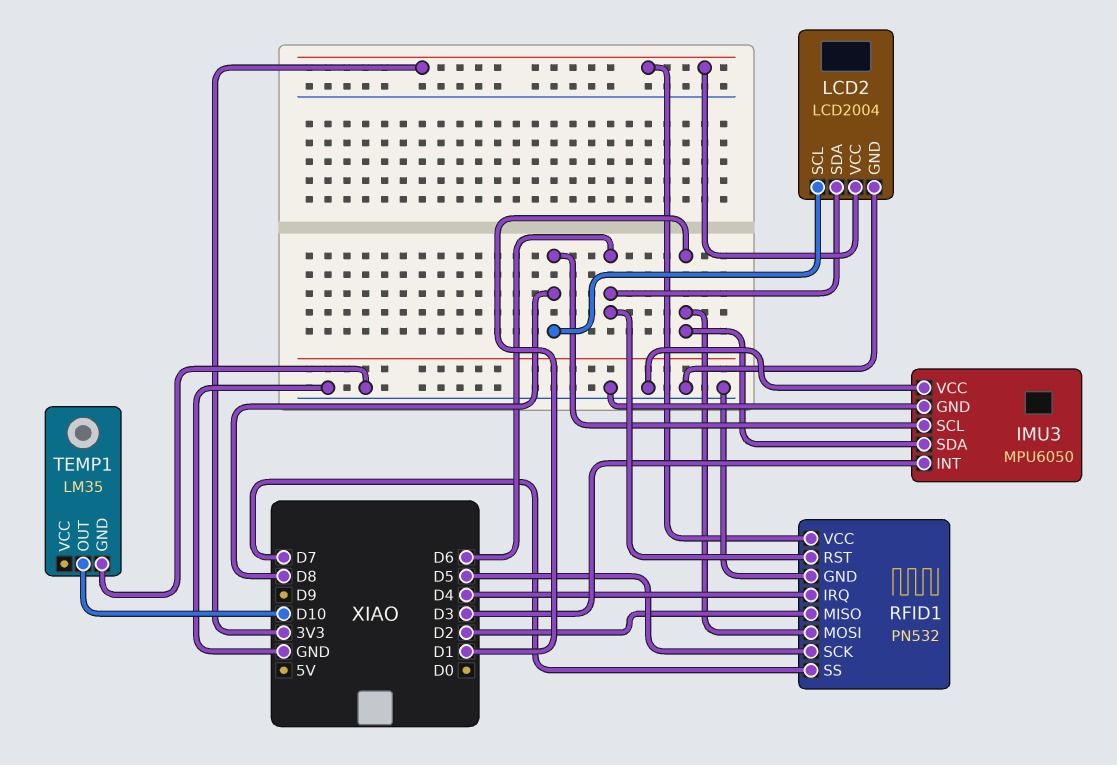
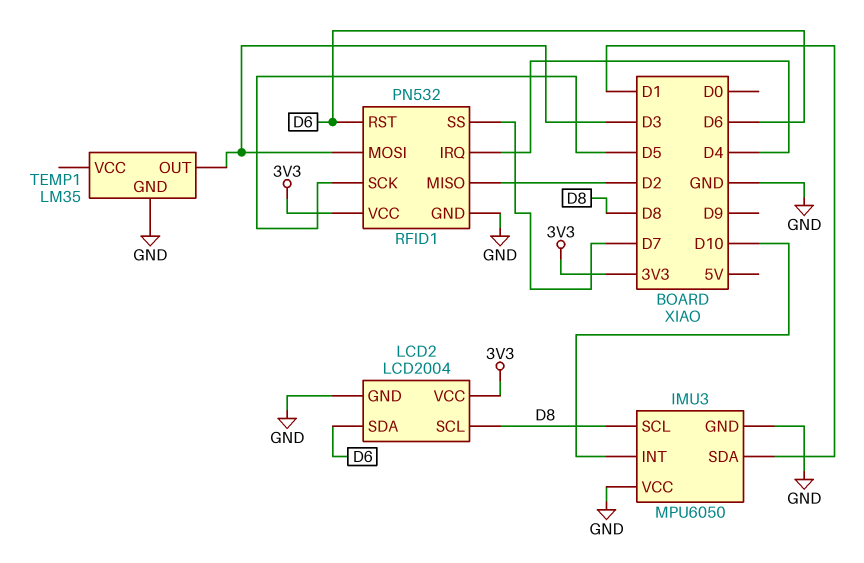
IMU3 pin INT: D3 -> D10
RFID1 pin MOSI: D1 -> D3
TEMP1 pin OUT: D10 -> D3

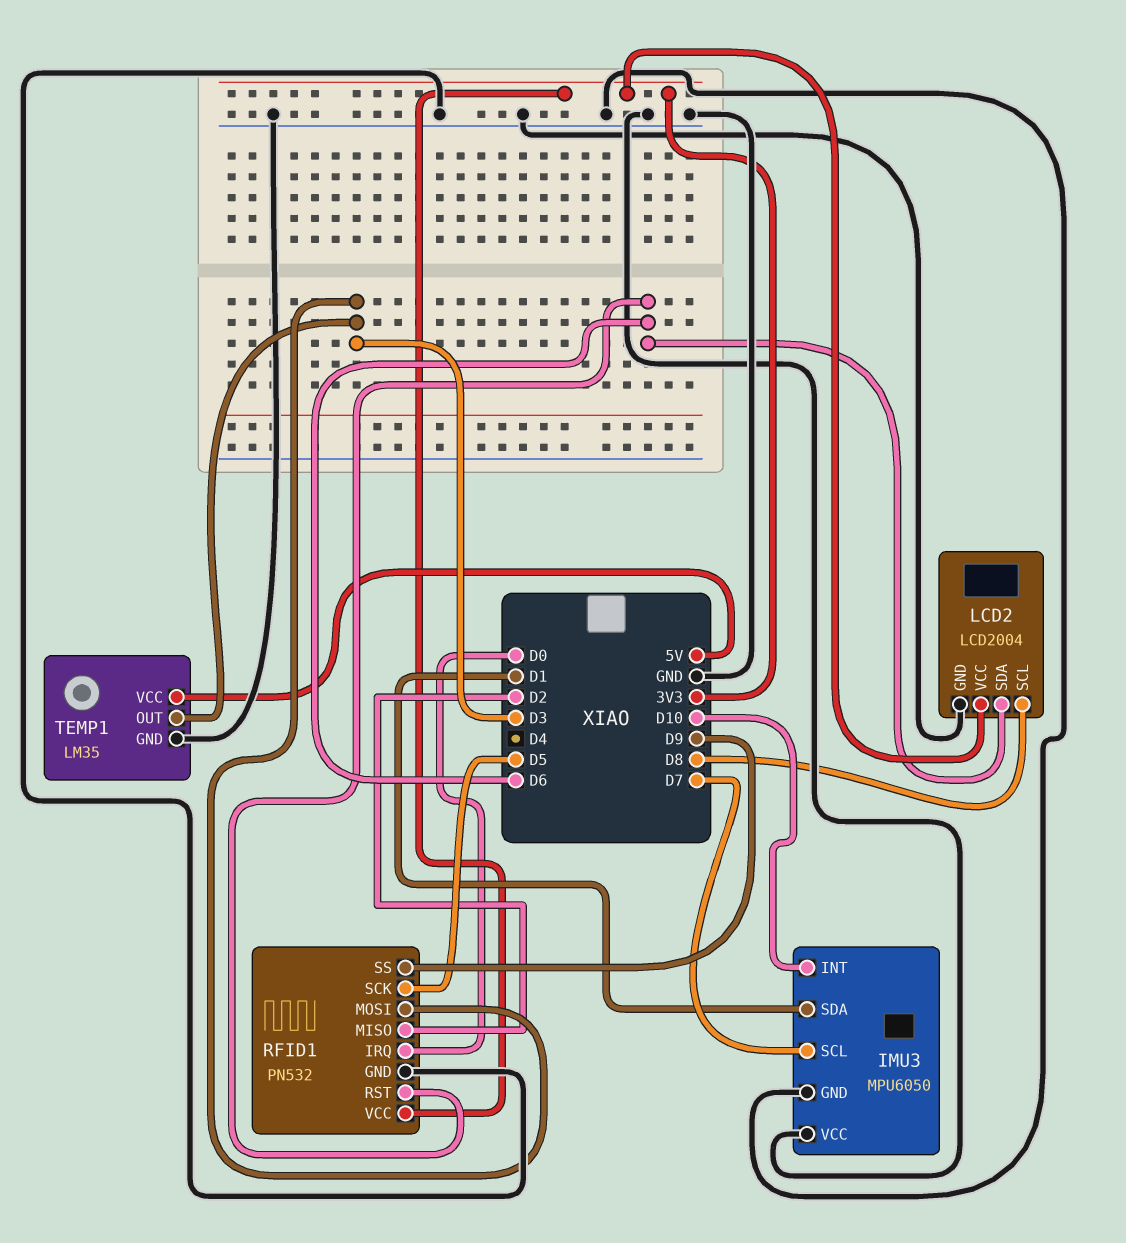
IMU3 pin SCL: D8 -> D7
RFID1 pin IRQ: D4 -> D0
RFID1 pin SS: D7 -> D9
TEMP1 pin VCC: none -> 5V

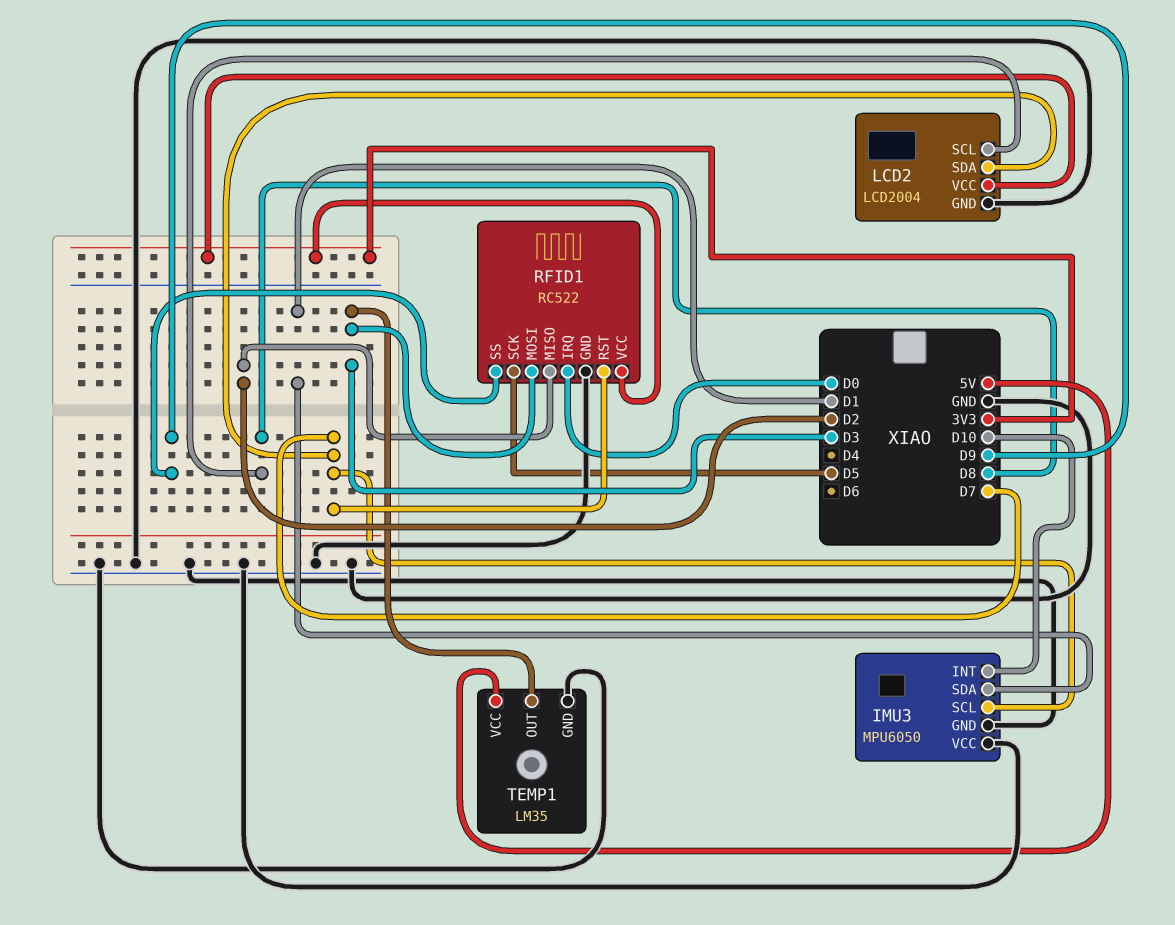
LCD2 pin SDA: D6 -> D7
RFID1: PN532 -> RC522
RFID1 pin RST: D6 -> D7

